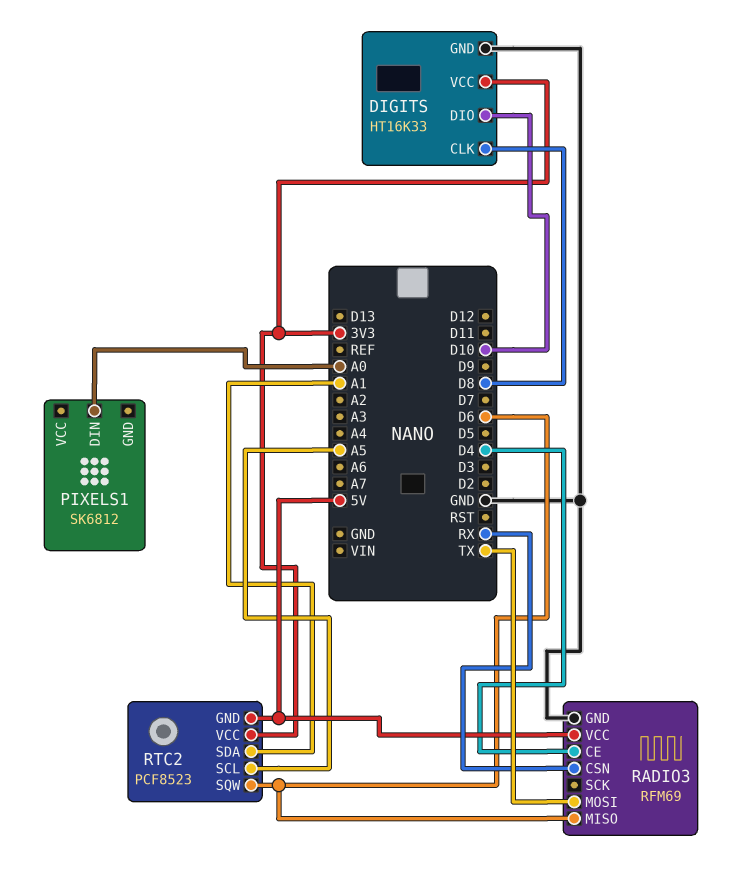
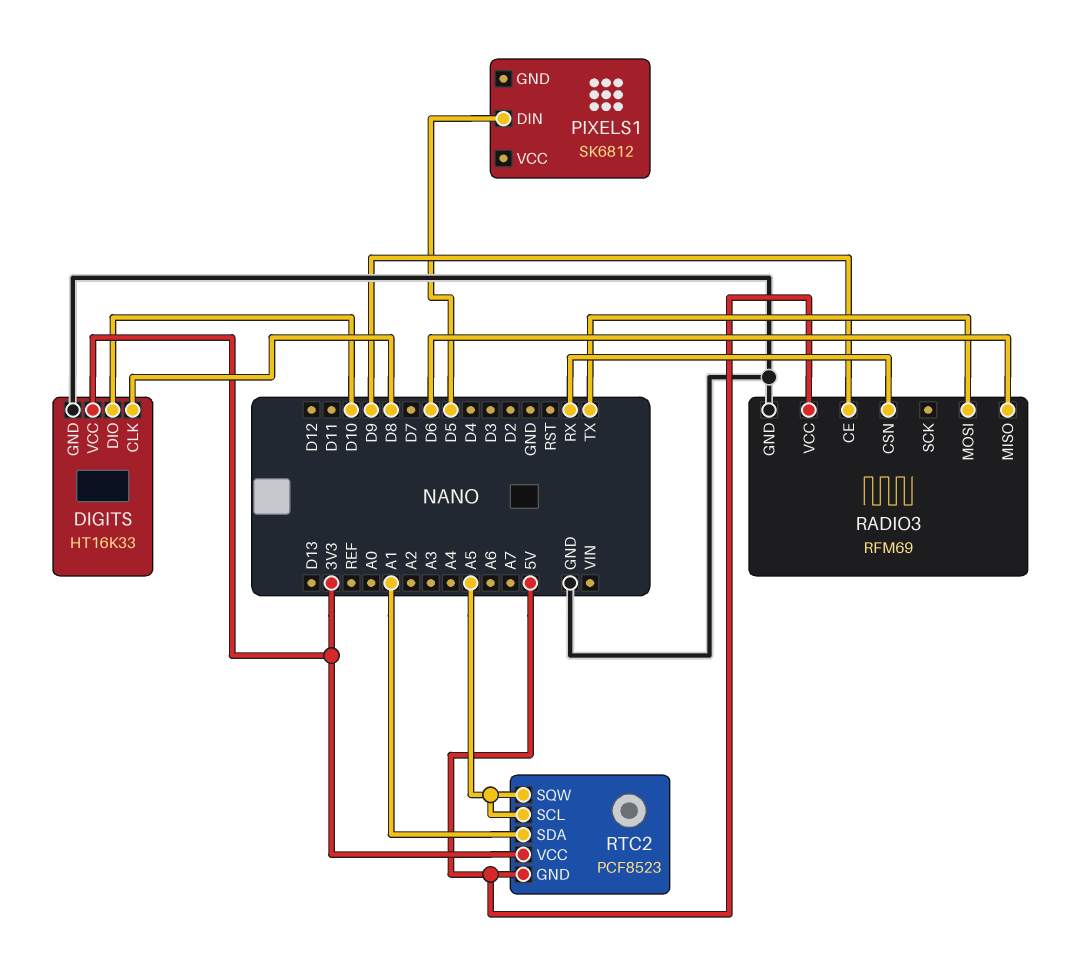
PIXELS1 pin DIN: A0 -> D5
RADIO3 pin CE: D4 -> D9
RTC2 pin SQW: D6 -> A5

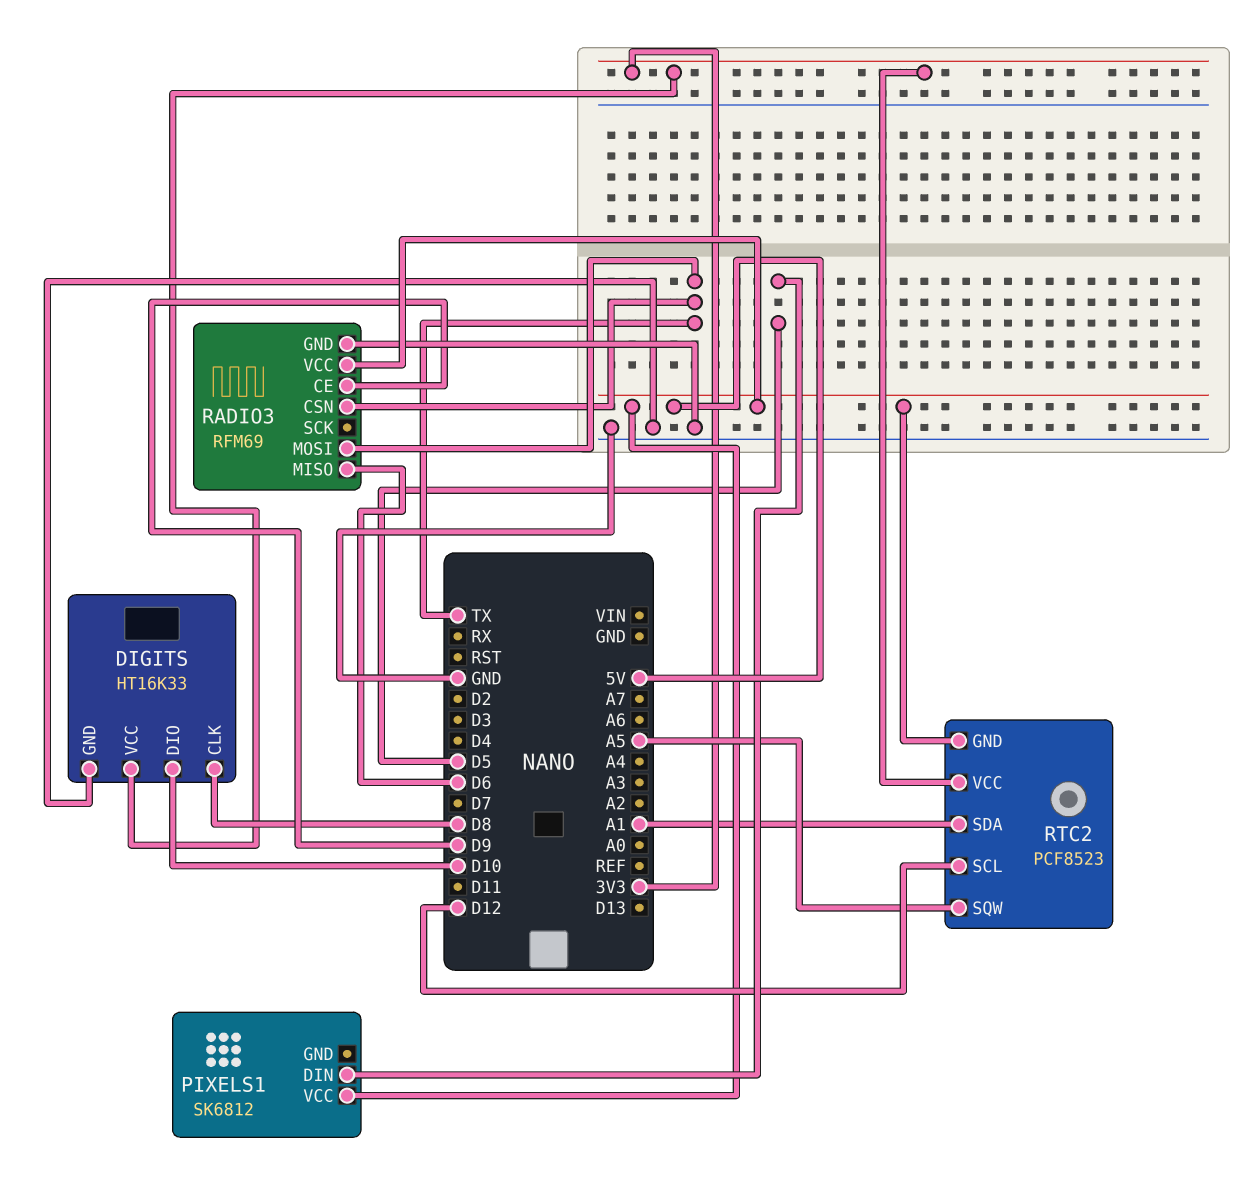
PIXELS1 pin VCC: none -> 5V
RADIO3 pin CSN: RX -> TX
RTC2 pin SCL: A5 -> D12

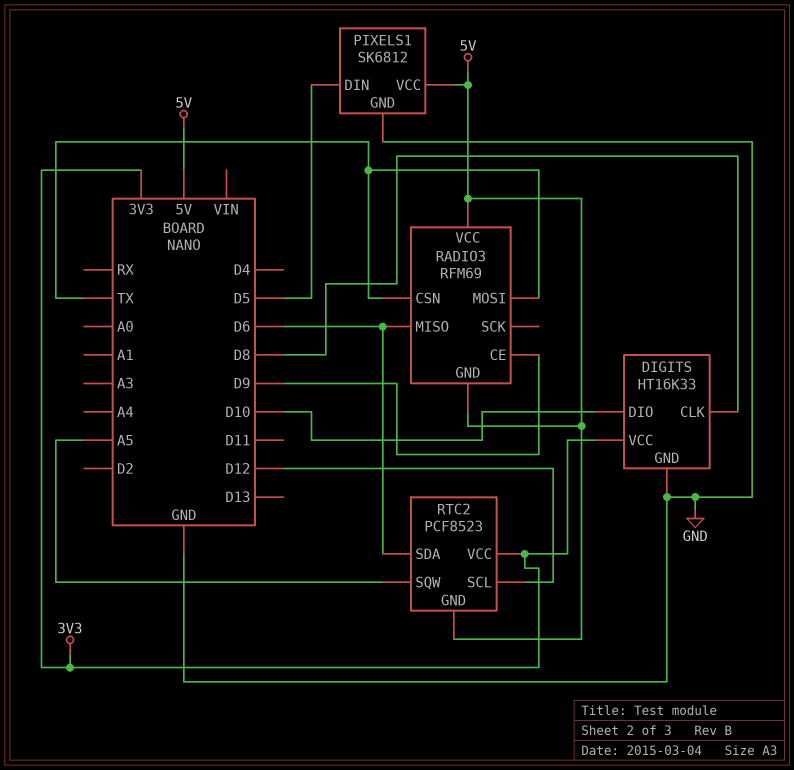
PIXELS1 pin GND: none -> GND
RADIO3 pin GND: GND -> 5V
RTC2 pin SDA: A1 -> D6

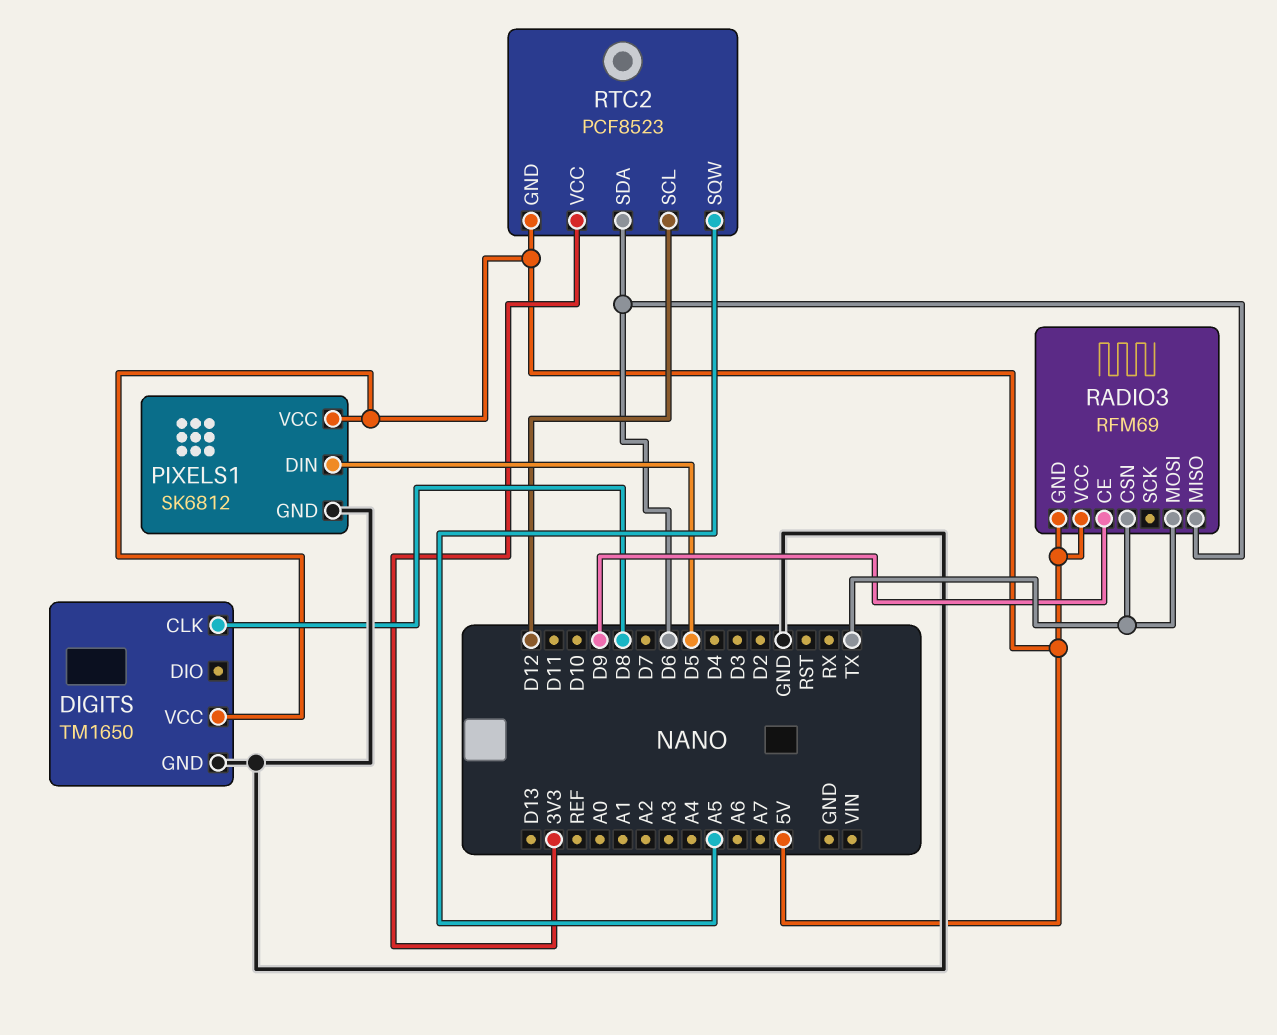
DIGITS: HT16K33 -> TM1650
DIGITS pin DIO: D10 -> none
DIGITS pin VCC: 3V3 -> 5V

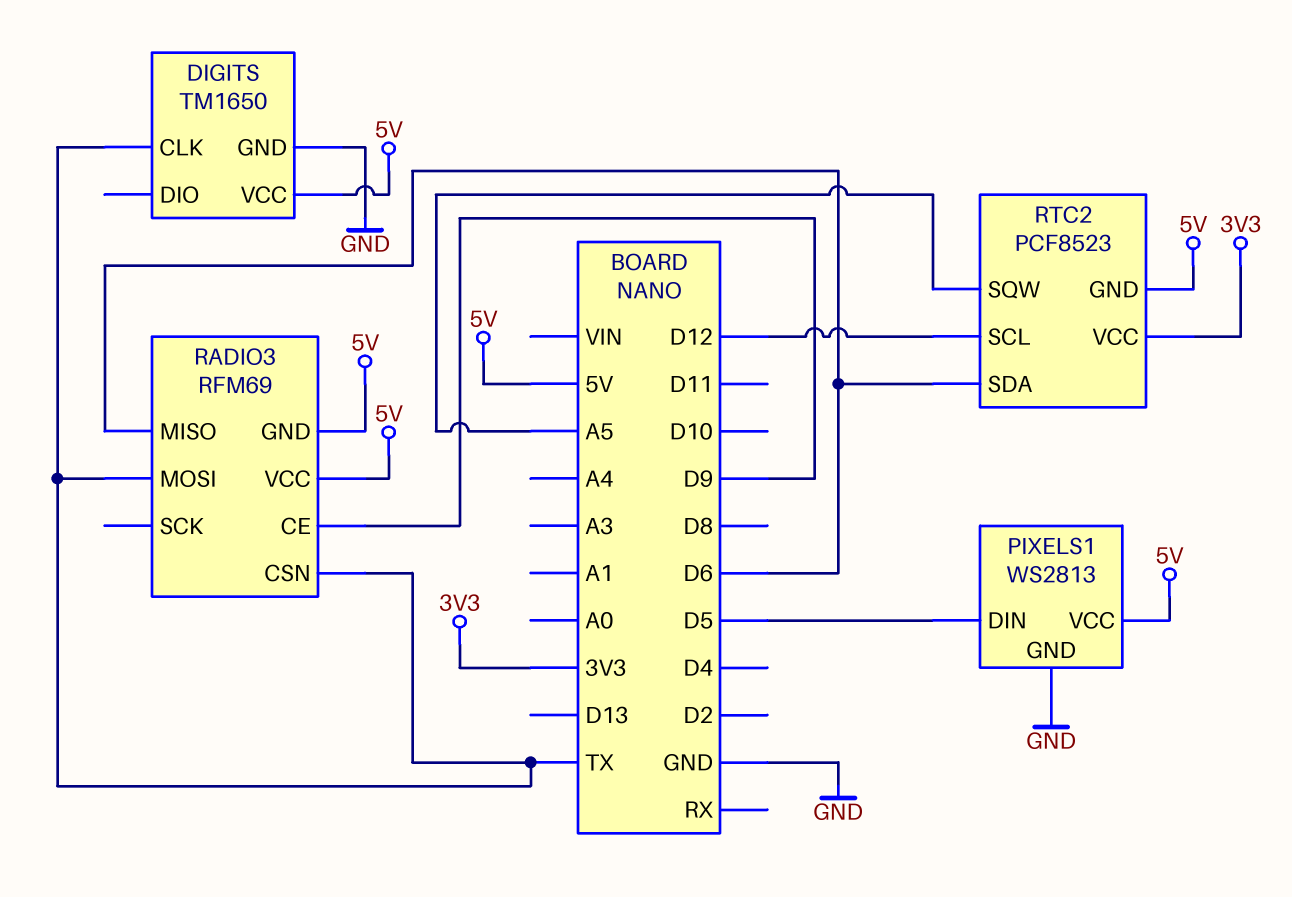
DIGITS pin CLK: D8 -> TX
PIXELS1: SK6812 -> WS2813

